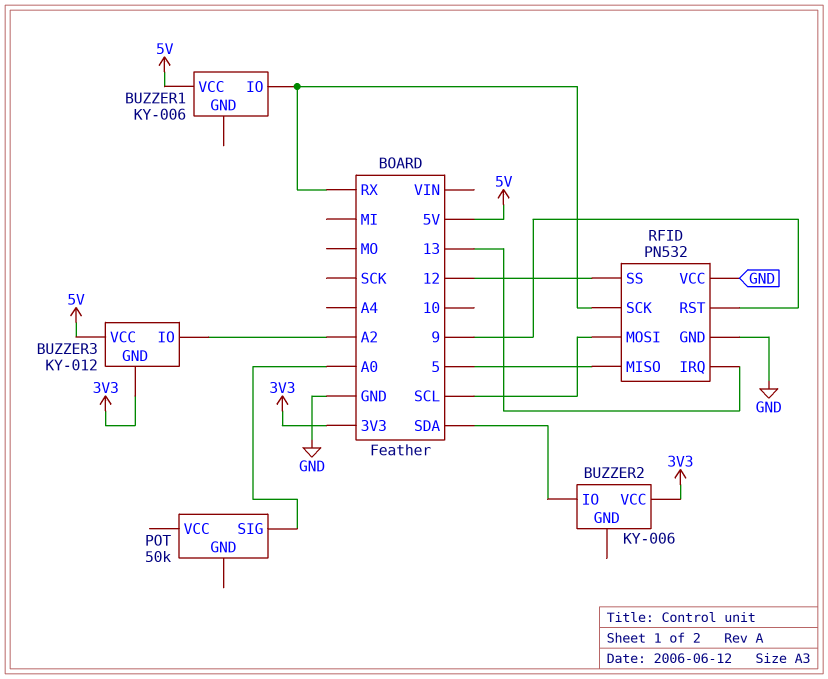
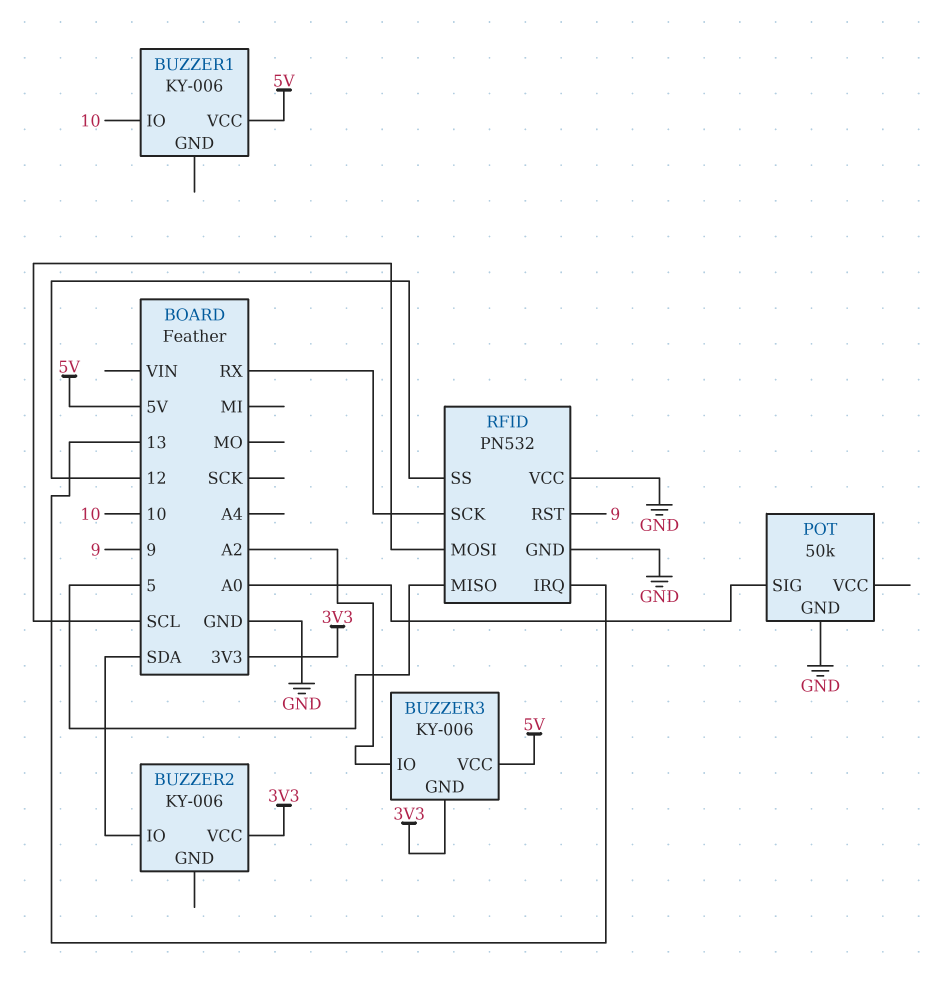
BUZZER1 pin IO: RX -> 10
BUZZER3: KY-012 -> KY-006
POT pin GND: none -> GND

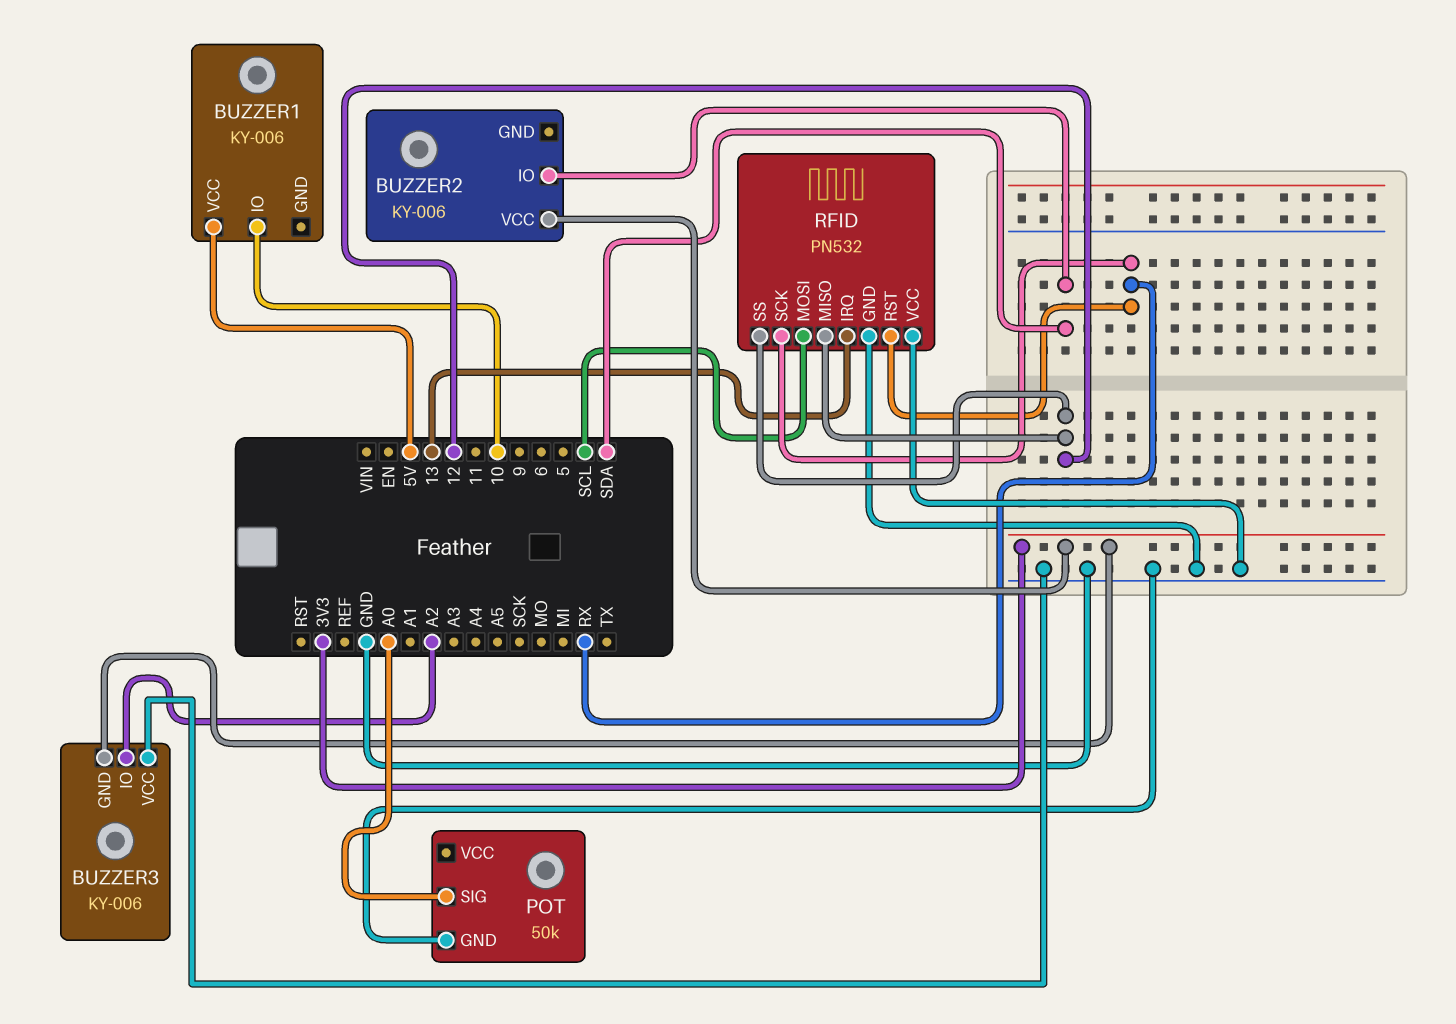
BUZZER3 pin VCC: 5V -> GND
RFID pin MISO: 5 -> 12
RFID pin RST: 9 -> RX

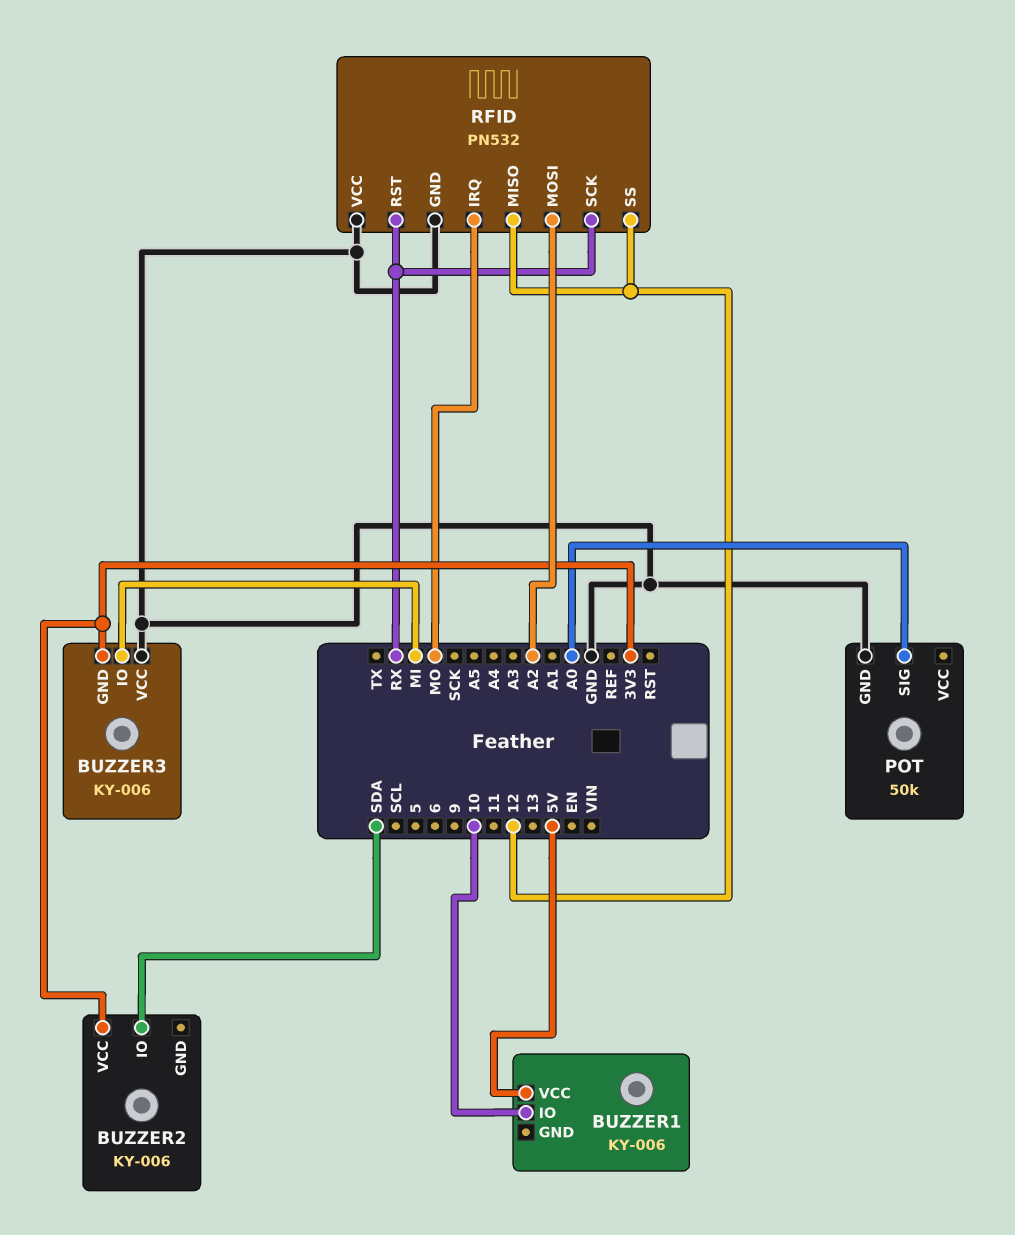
BUZZER3 pin IO: A2 -> MI
RFID pin IRQ: 13 -> MO
RFID pin MOSI: SCL -> A2

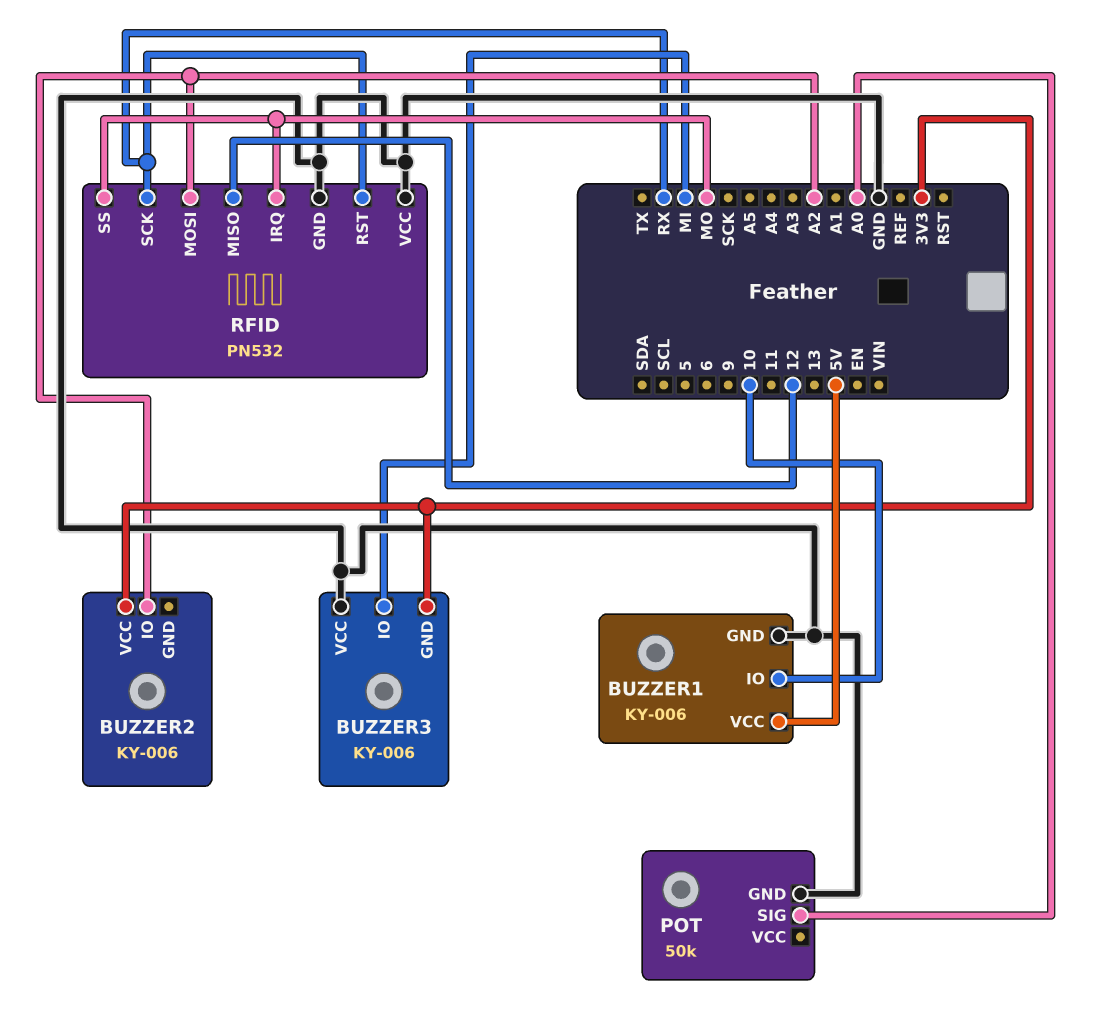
BUZZER1 pin GND: none -> GND
BUZZER2 pin IO: SDA -> A2
RFID pin SS: 12 -> MO

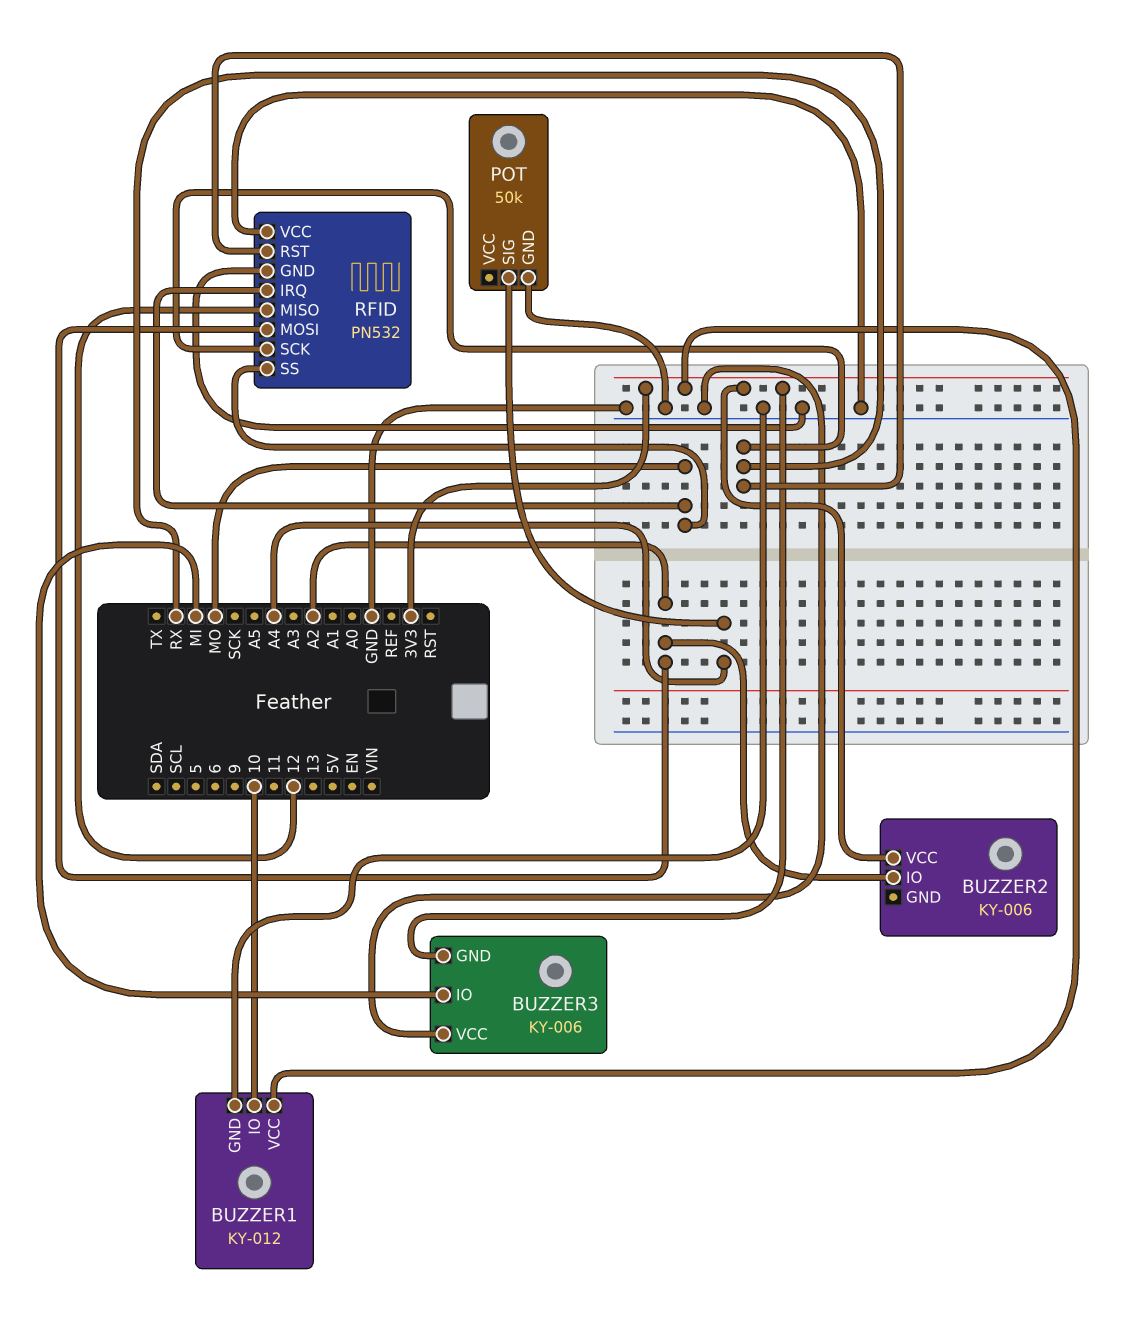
BUZZER1: KY-006 -> KY-012
BUZZER1 pin VCC: 5V -> 3V3
POT pin SIG: A0 -> A4

